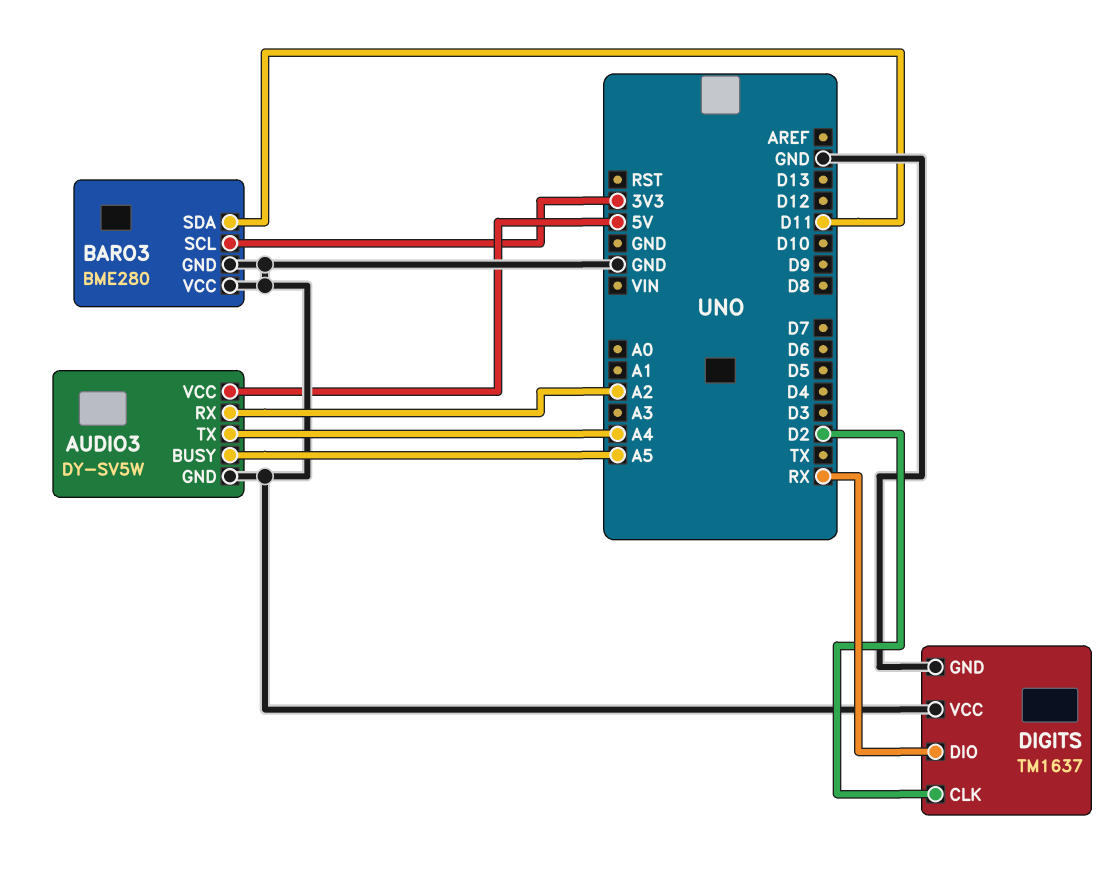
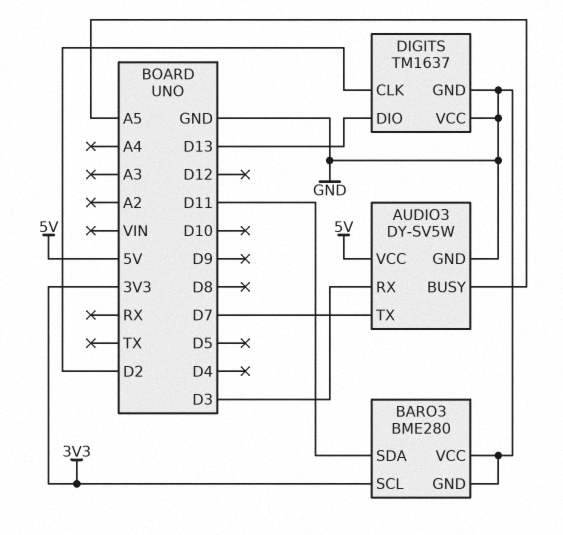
AUDIO3 pin RX: A2 -> D3
AUDIO3 pin TX: A4 -> D7
DIGITS pin DIO: RX -> D13

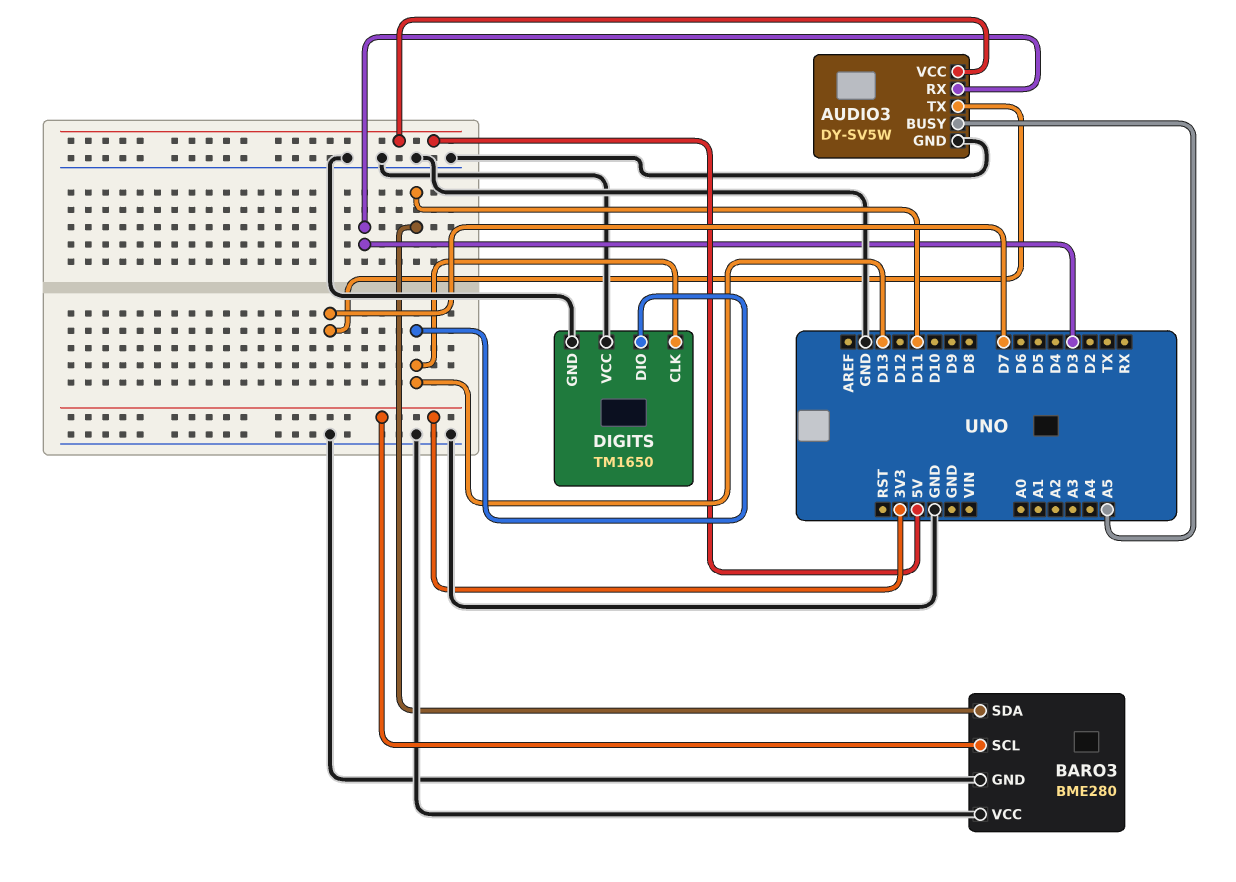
DIGITS: TM1637 -> TM1650
DIGITS pin CLK: D2 -> D13

